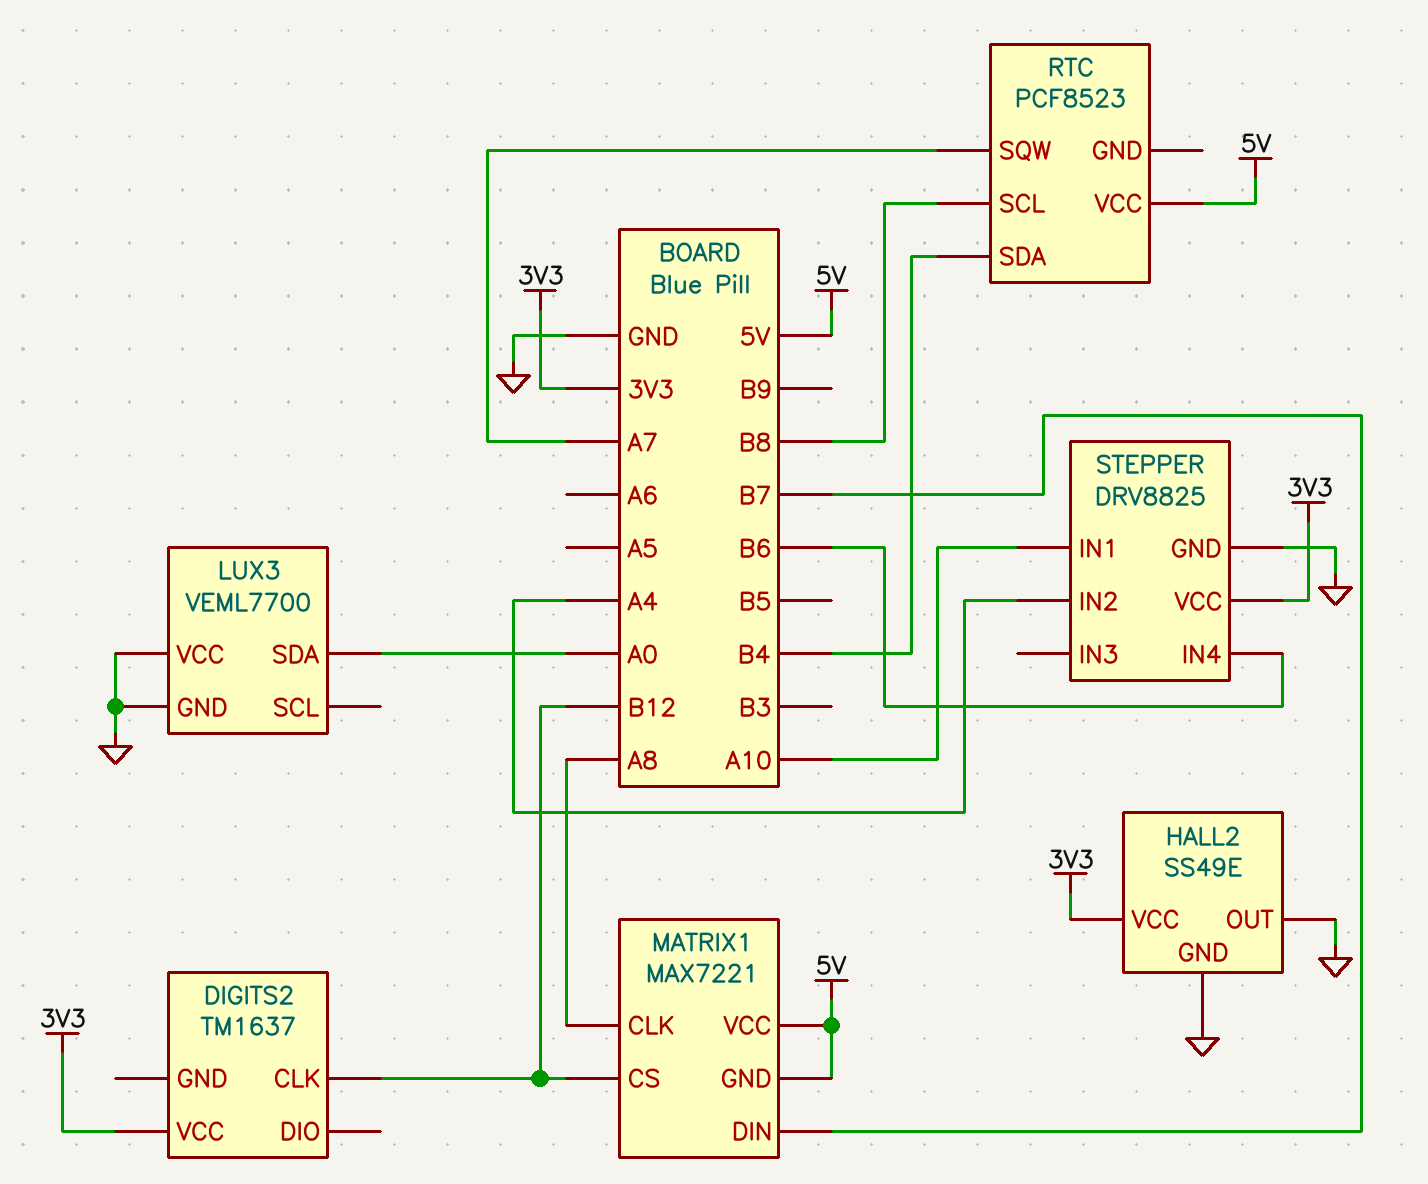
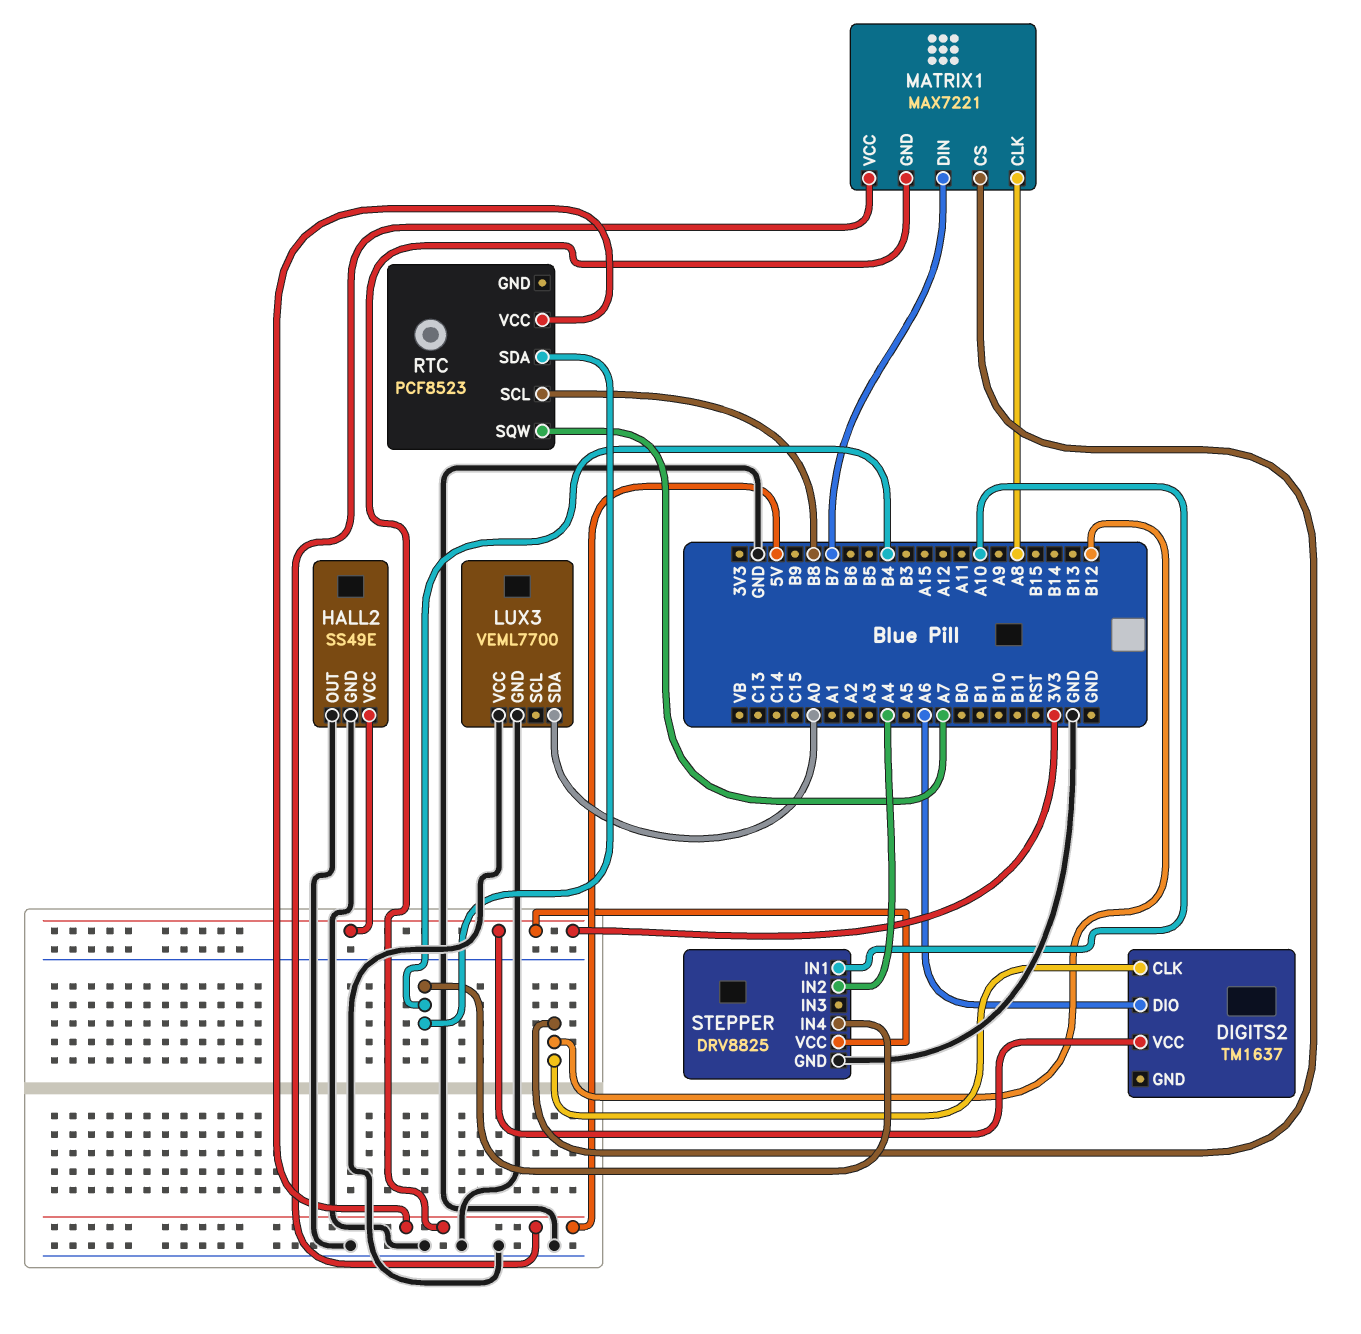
DIGITS2 pin DIO: none -> A6
STEPPER pin IN4: B6 -> B4

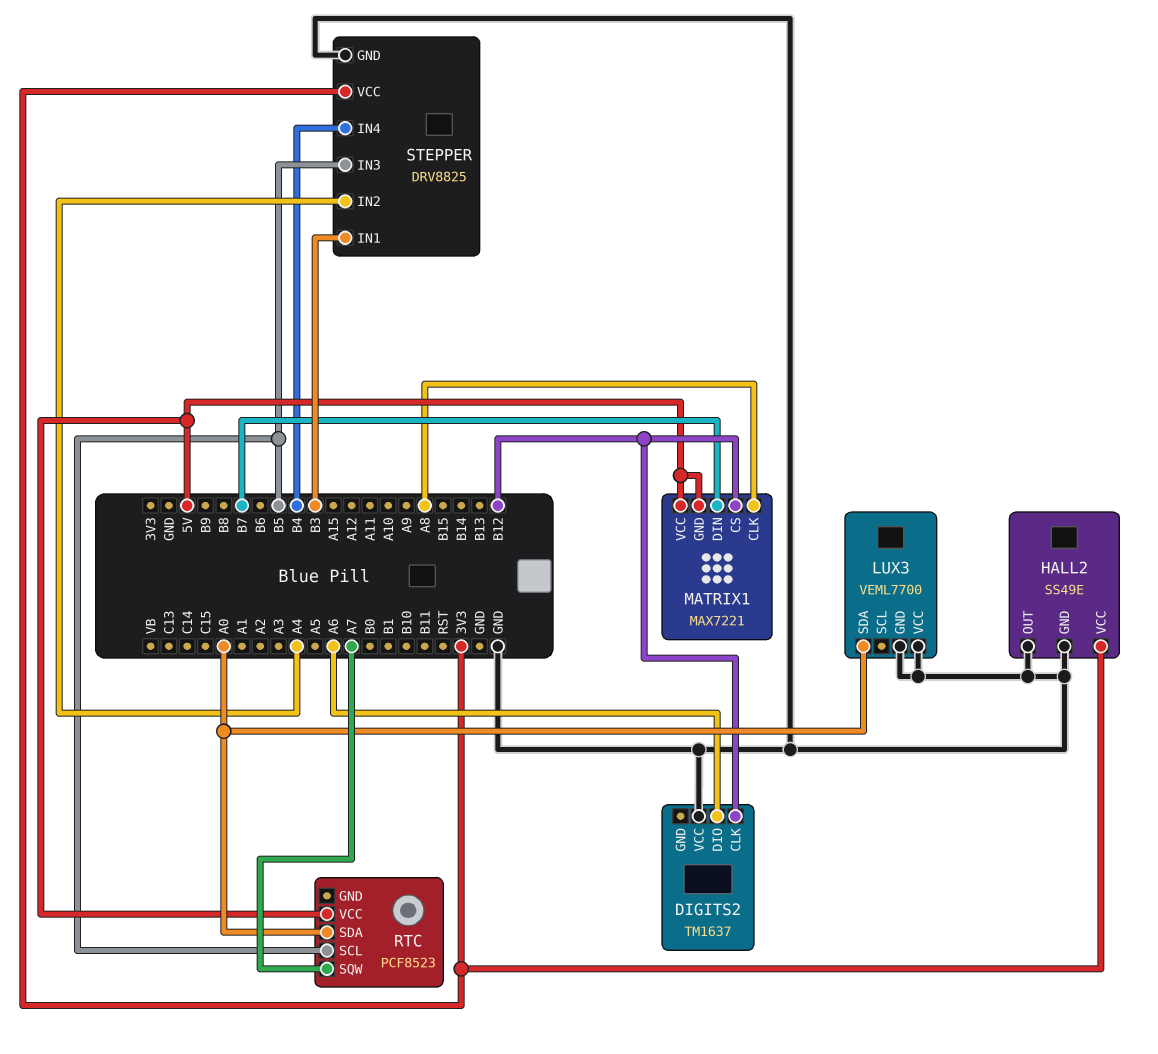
DIGITS2 pin VCC: 3V3 -> GND
RTC pin SCL: B8 -> B5
RTC pin SDA: B4 -> A0
STEPPER pin IN1: A10 -> B3
STEPPER pin IN3: none -> B5

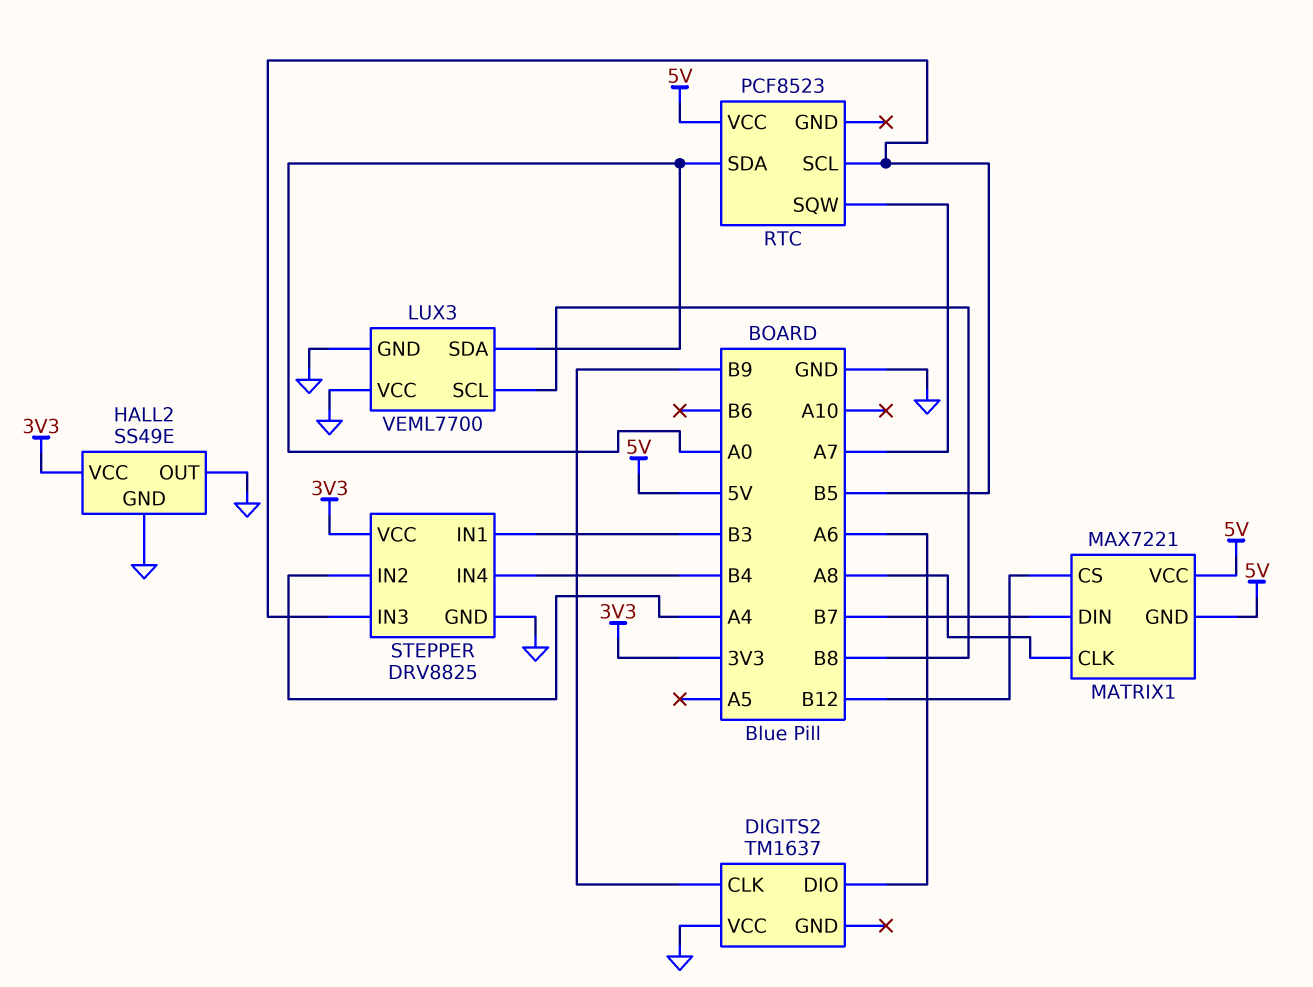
DIGITS2 pin CLK: B12 -> B9
LUX3 pin SCL: none -> B8

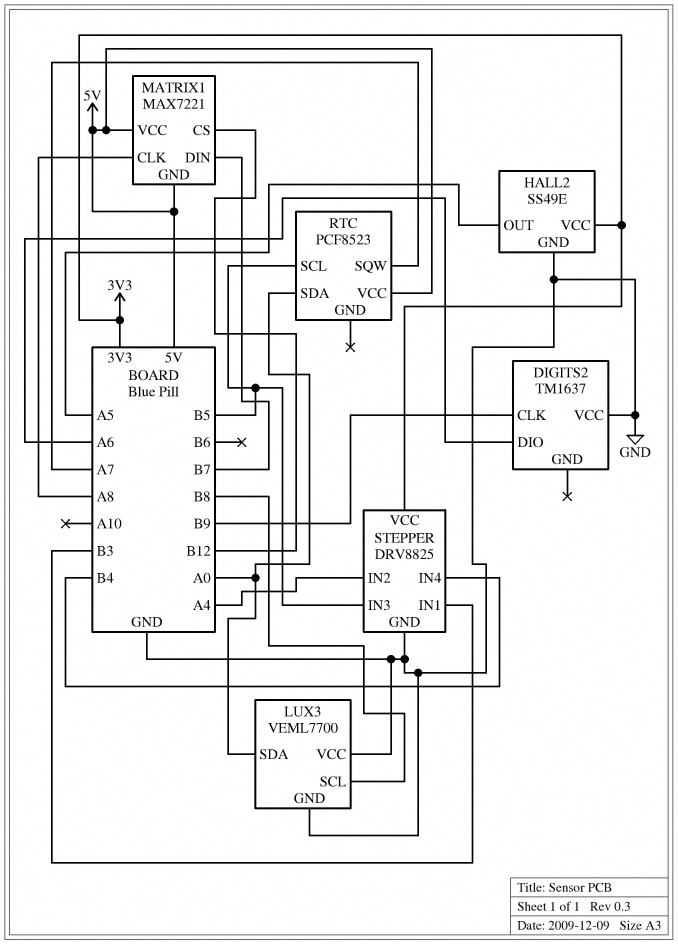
HALL2 pin OUT: GND -> A5

